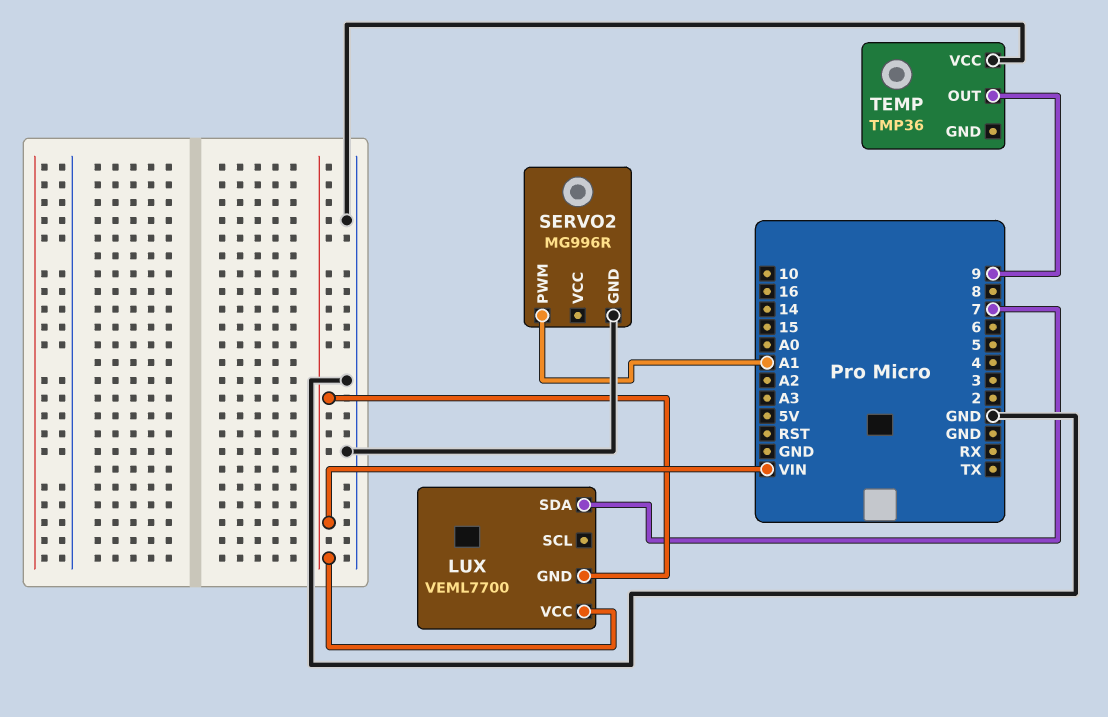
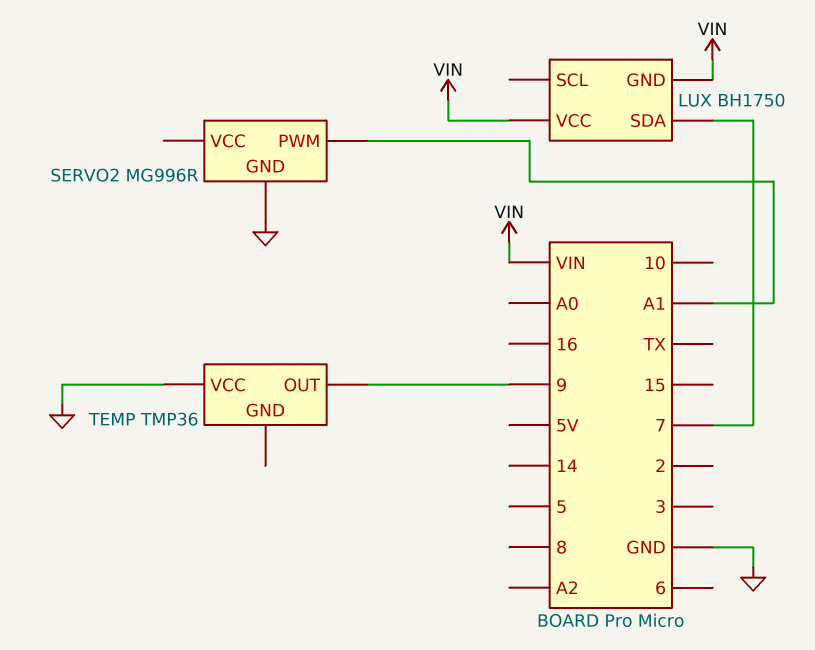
LUX: VEML7700 -> BH1750

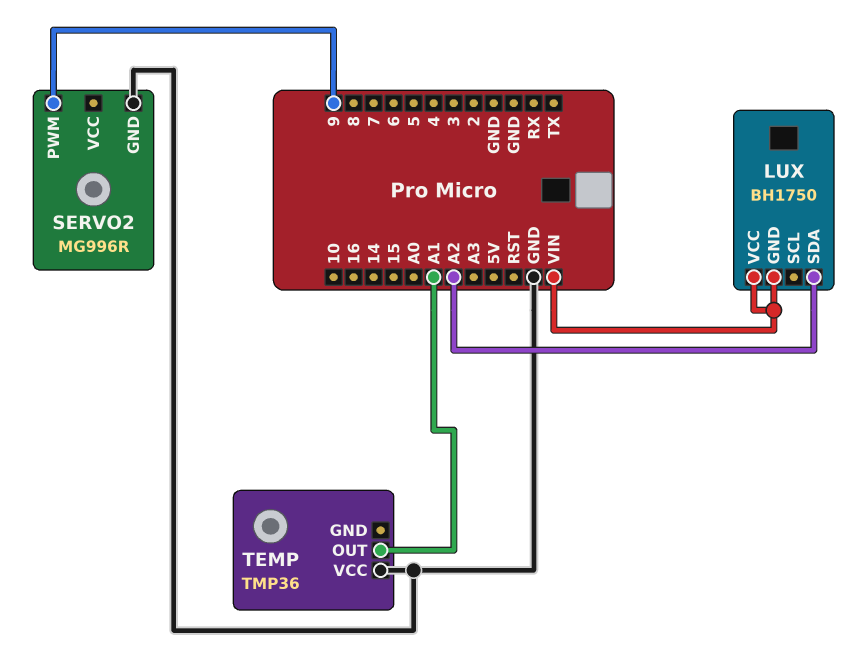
LUX pin SDA: 7 -> A2
SERVO2 pin PWM: A1 -> 9
TEMP pin OUT: 9 -> A1

